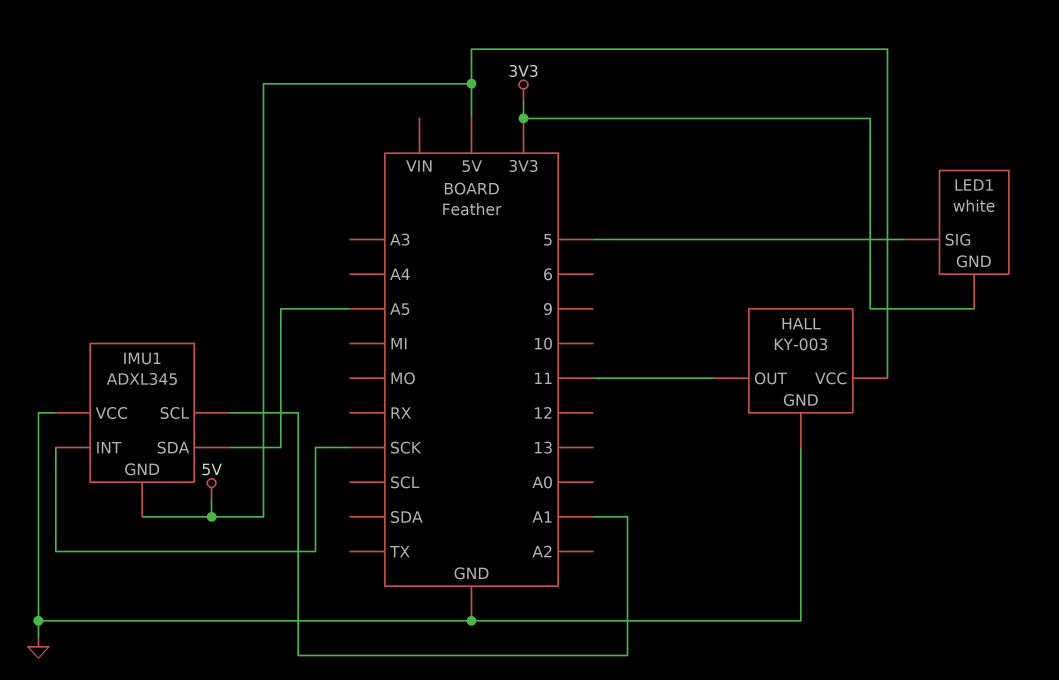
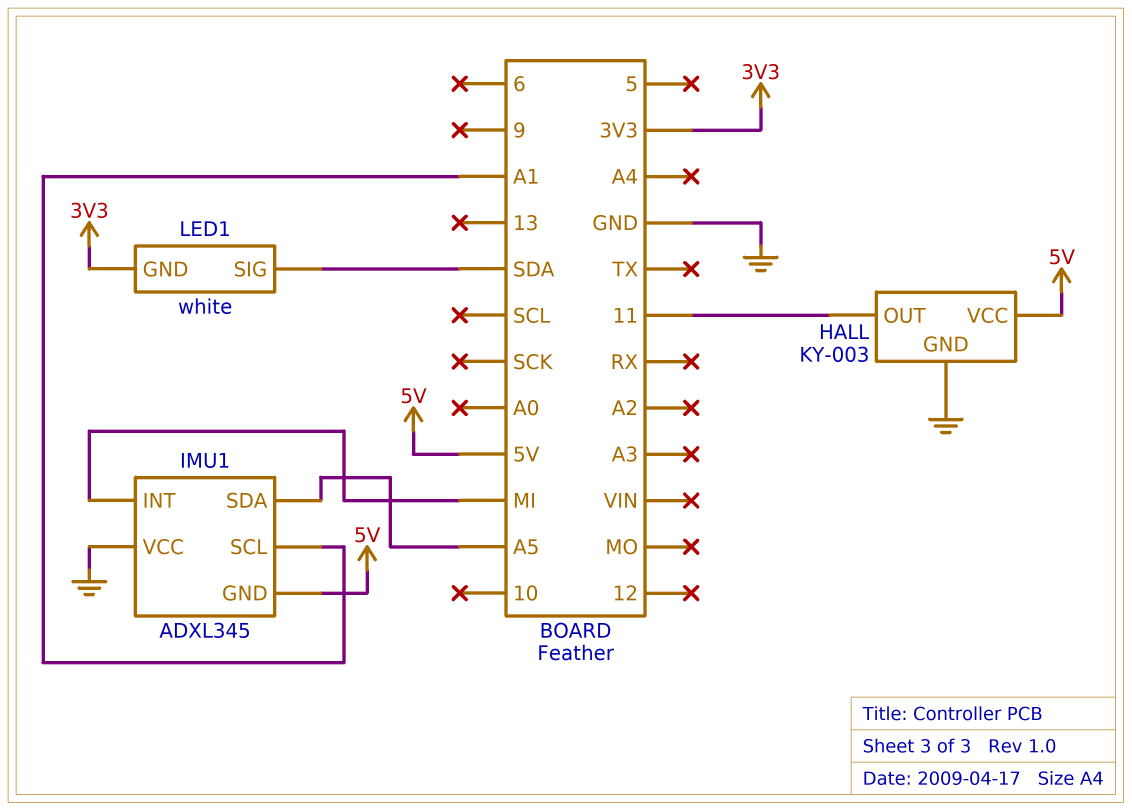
IMU1 pin INT: SCK -> MI
LED1 pin SIG: 5 -> SDA

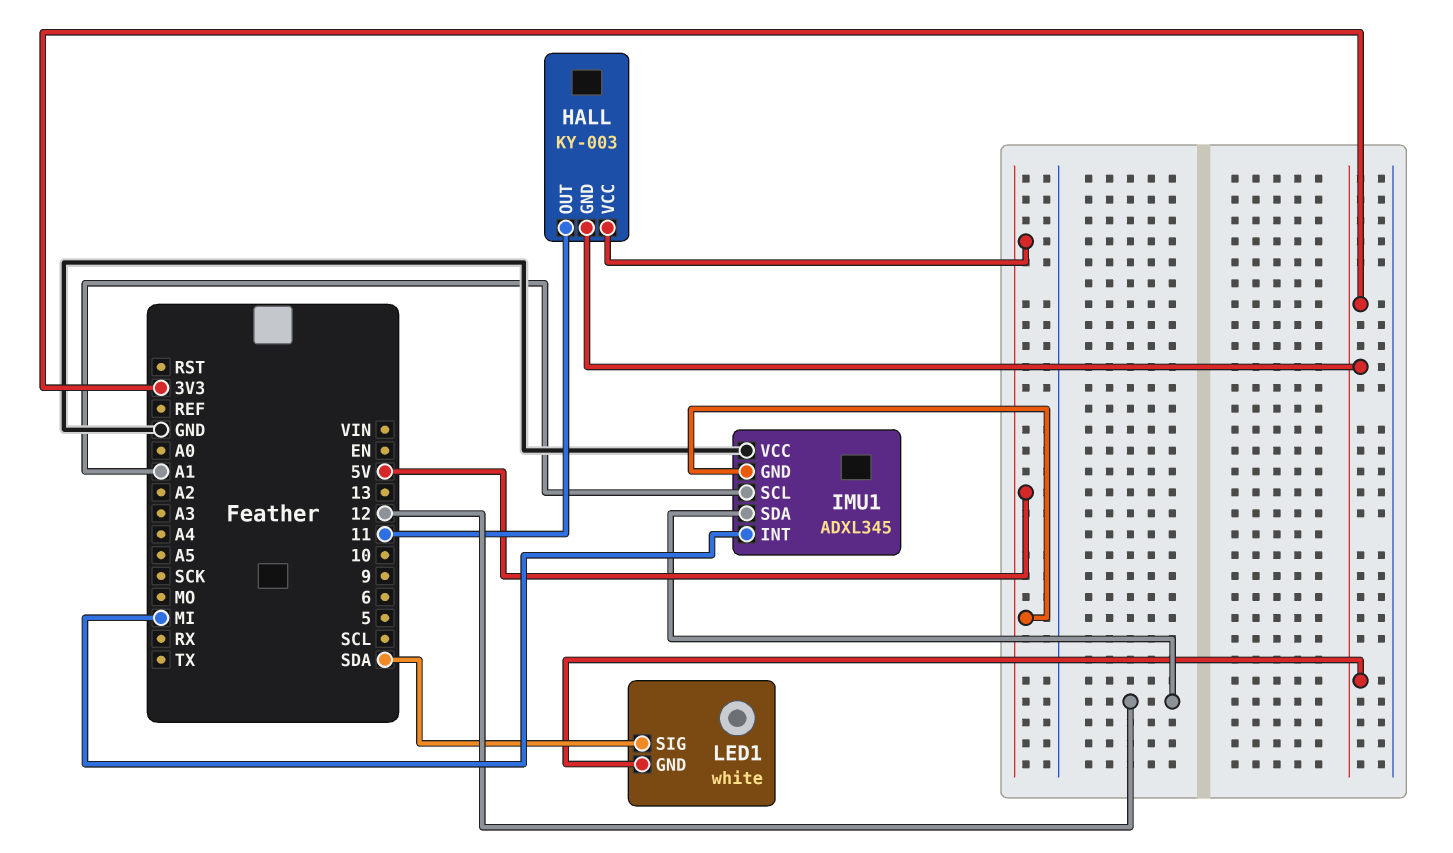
HALL pin GND: GND -> 3V3
IMU1 pin SDA: A5 -> 12

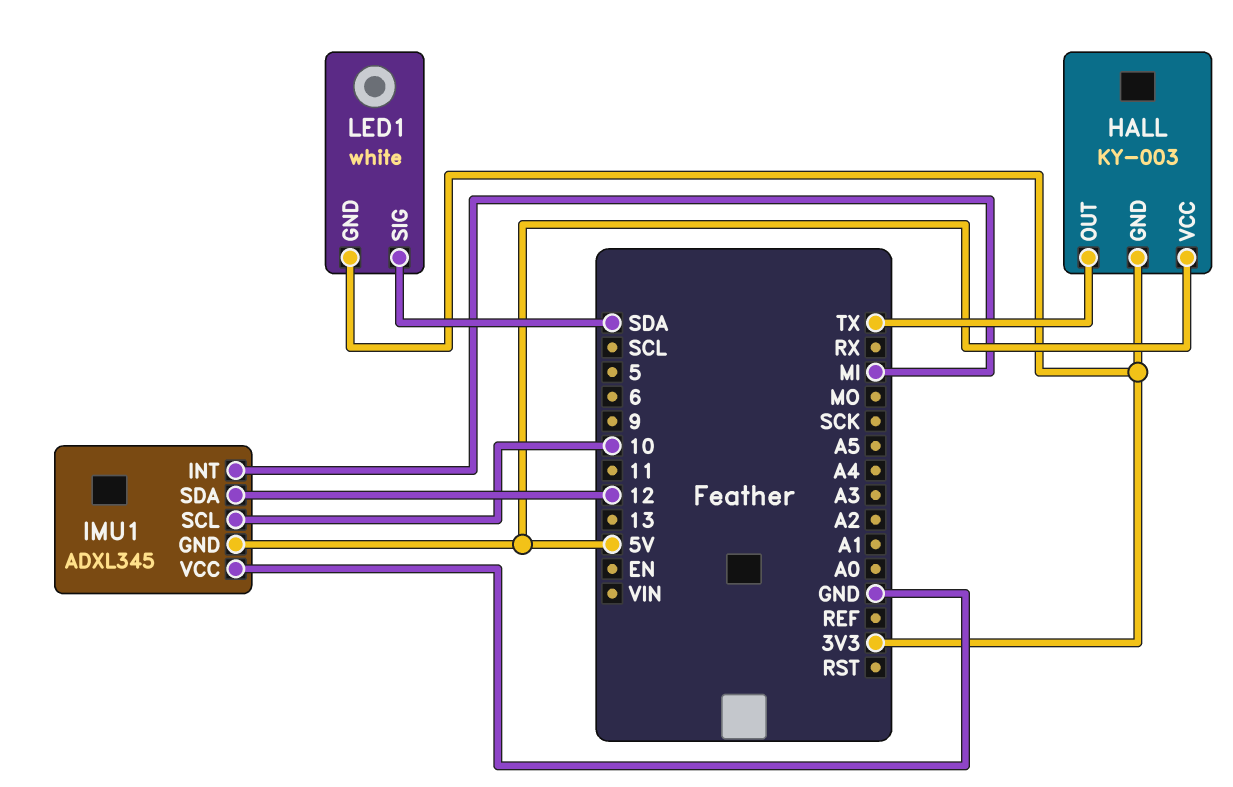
HALL pin OUT: 11 -> TX
IMU1 pin SCL: A1 -> 10

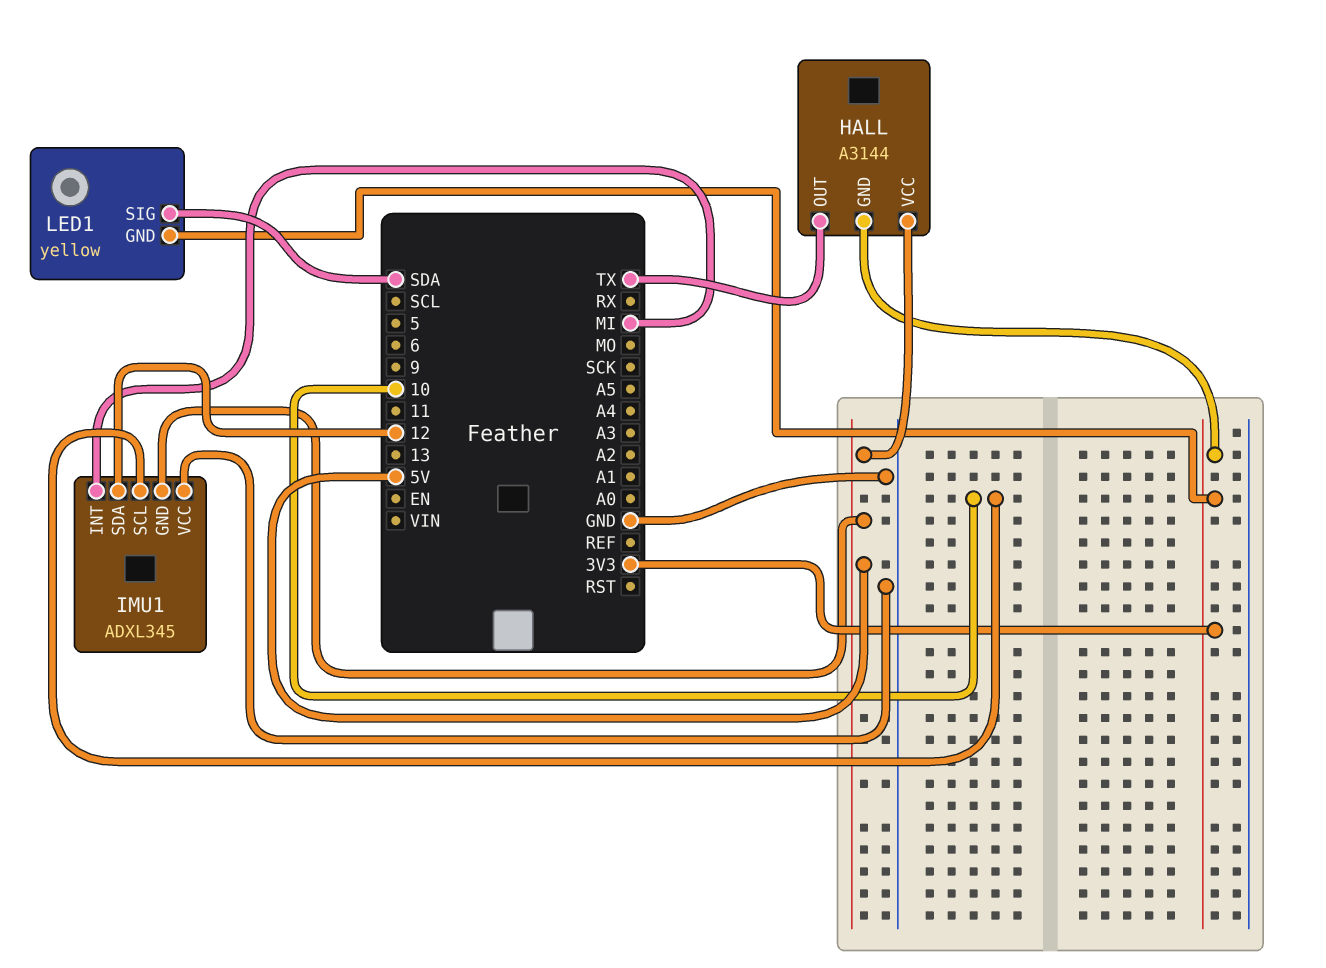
HALL: KY-003 -> A3144
LED1: white -> yellow

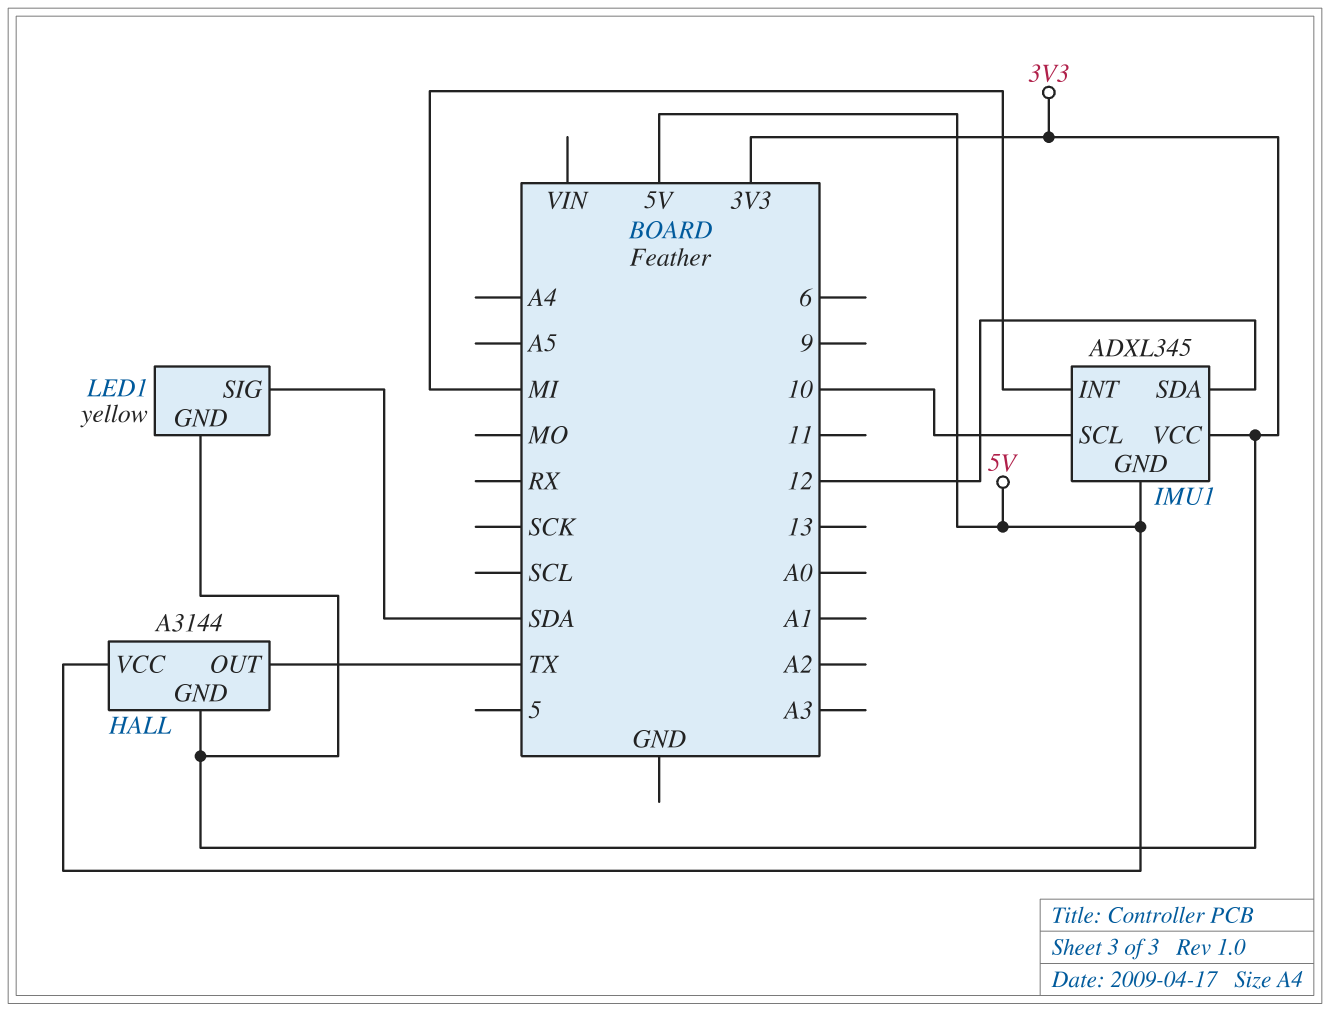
IMU1 pin VCC: GND -> 3V3

